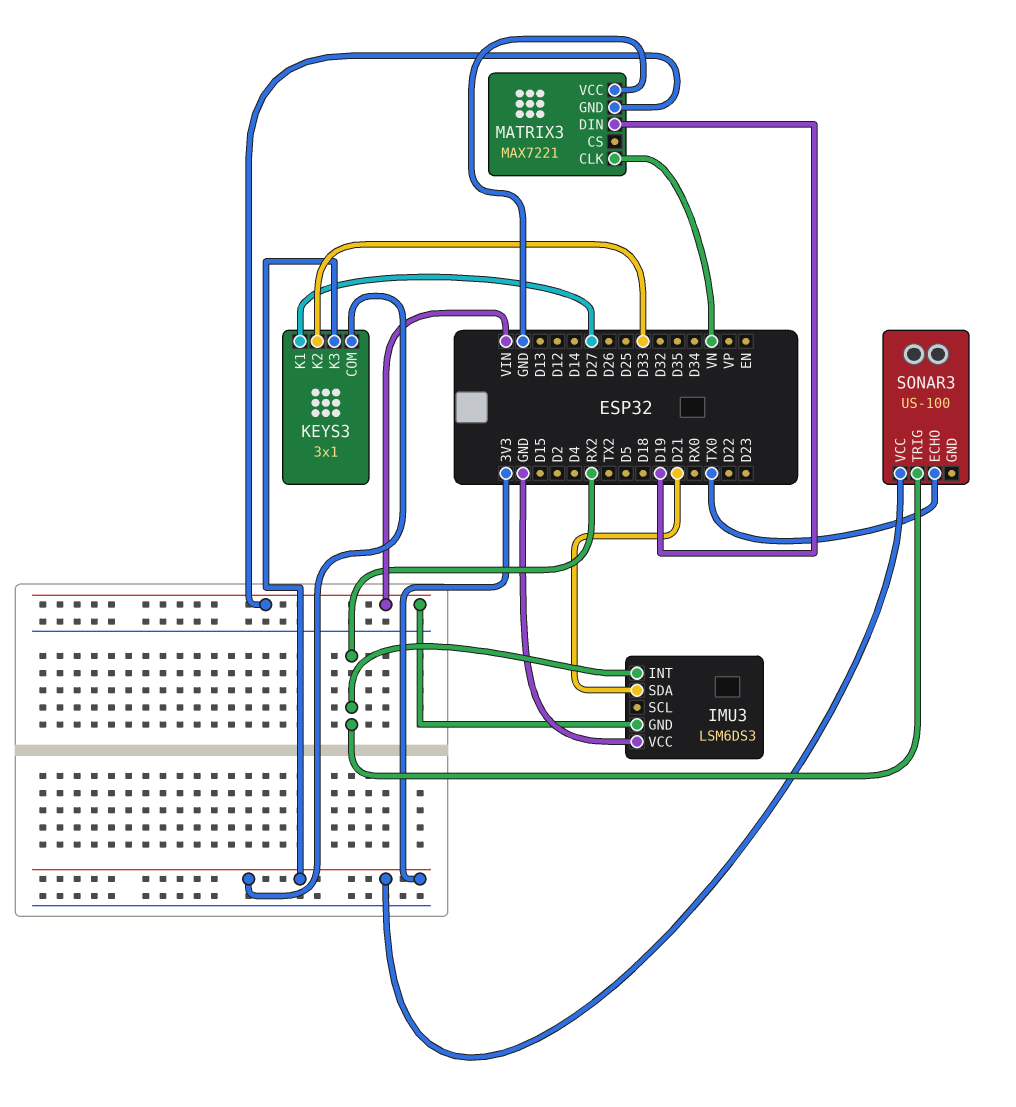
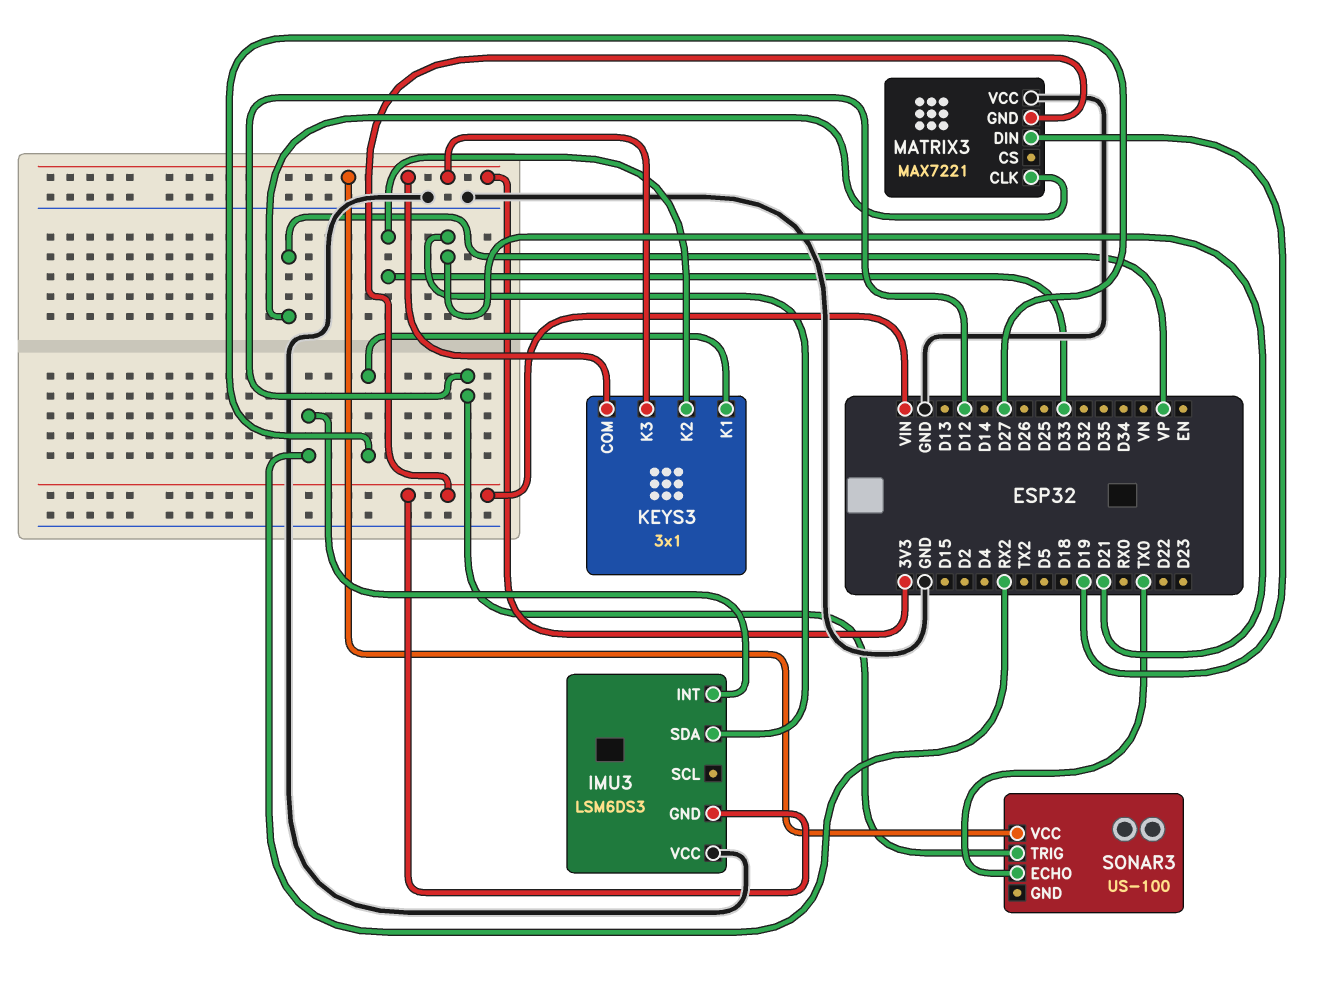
MATRIX3 pin CLK: VN -> VP
SONAR3 pin TRIG: RX2 -> D12

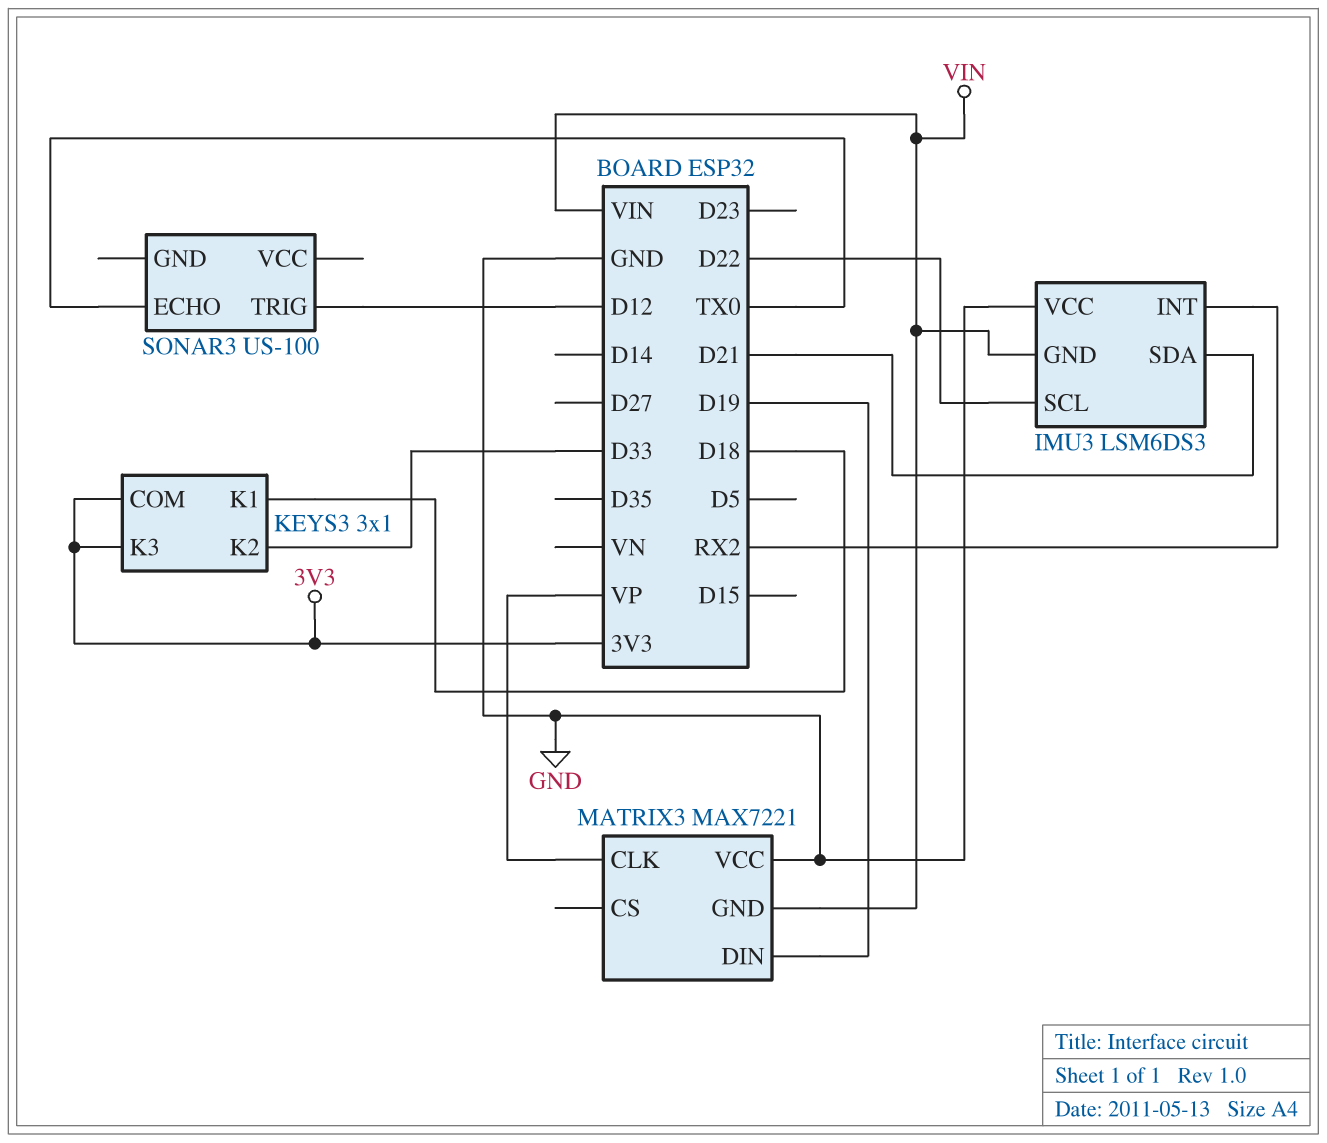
IMU3 pin SCL: none -> D22
KEYS3 pin K1: D27 -> D18
SONAR3 pin VCC: 3V3 -> none

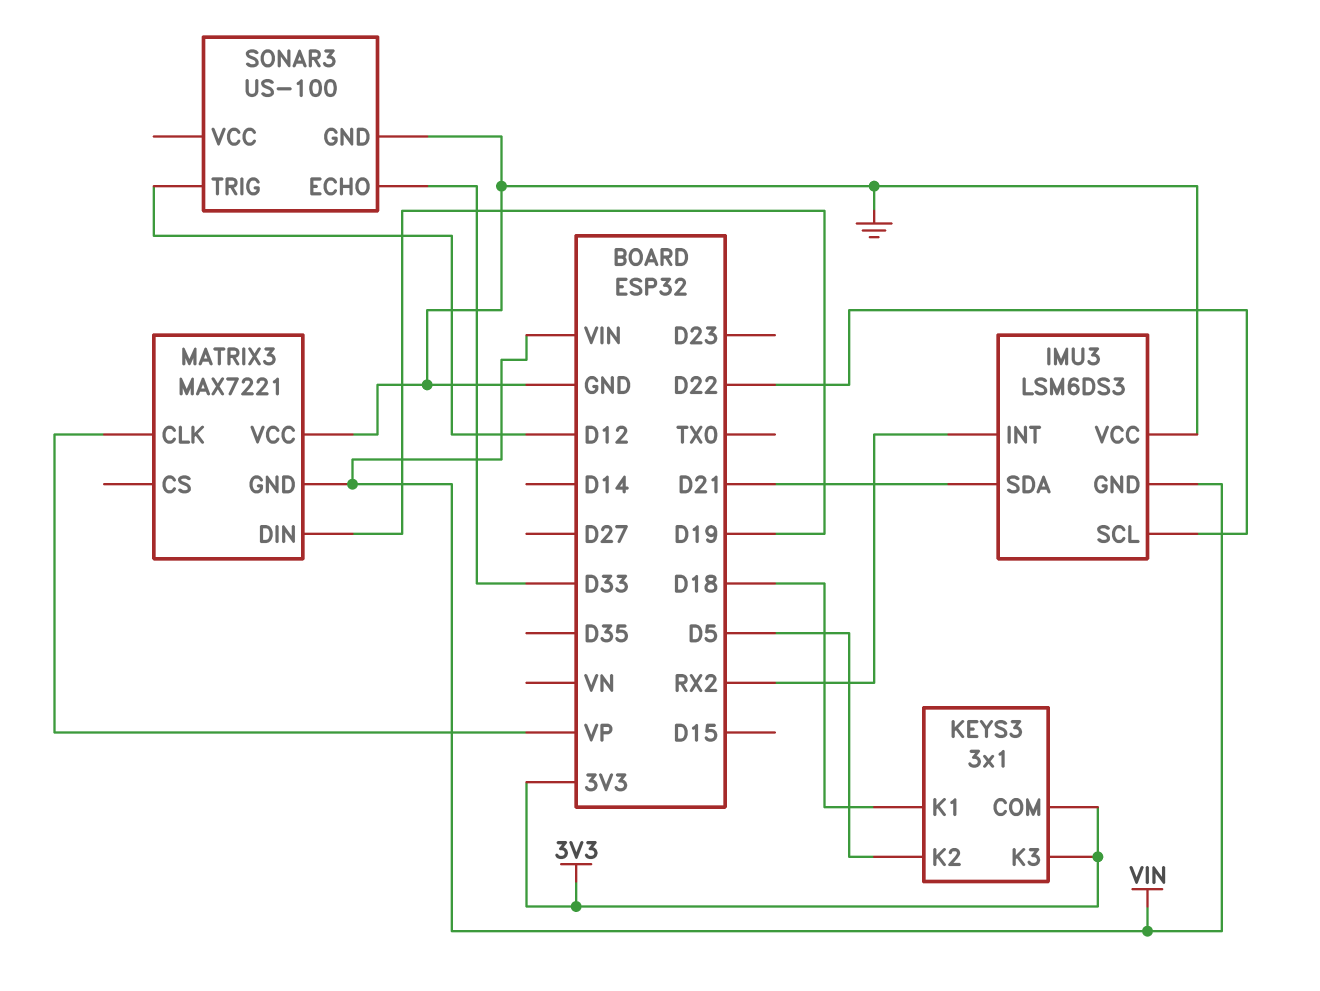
KEYS3 pin K2: D33 -> D5
SONAR3 pin ECHO: TX0 -> D33
SONAR3 pin GND: none -> GND

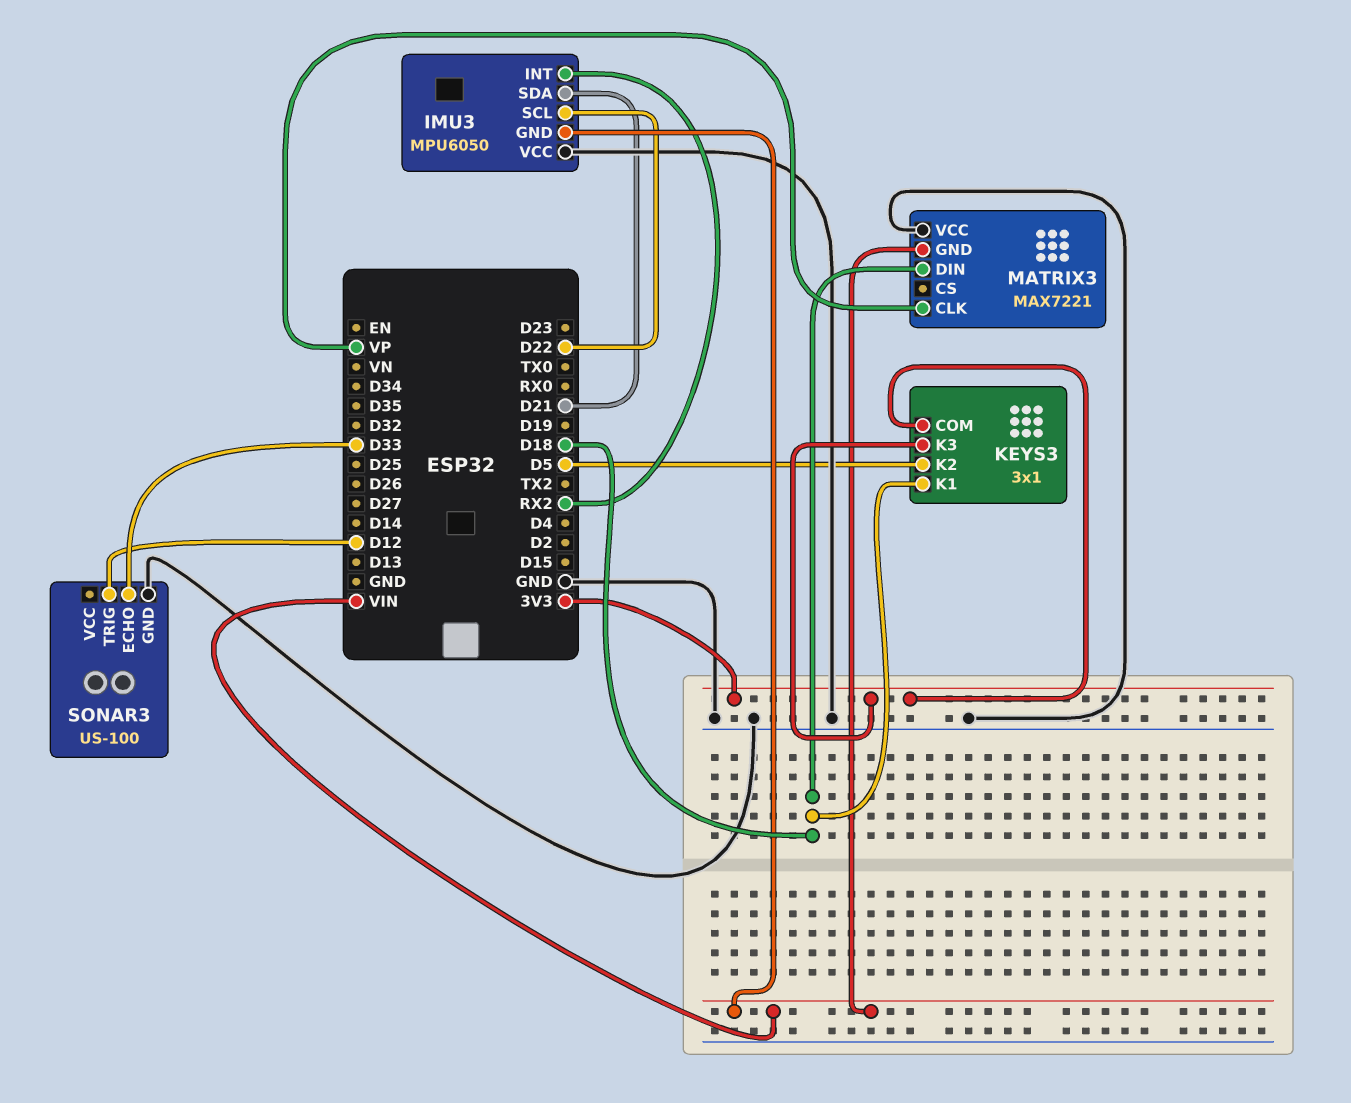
IMU3: LSM6DS3 -> MPU6050
MATRIX3 pin DIN: D19 -> D18

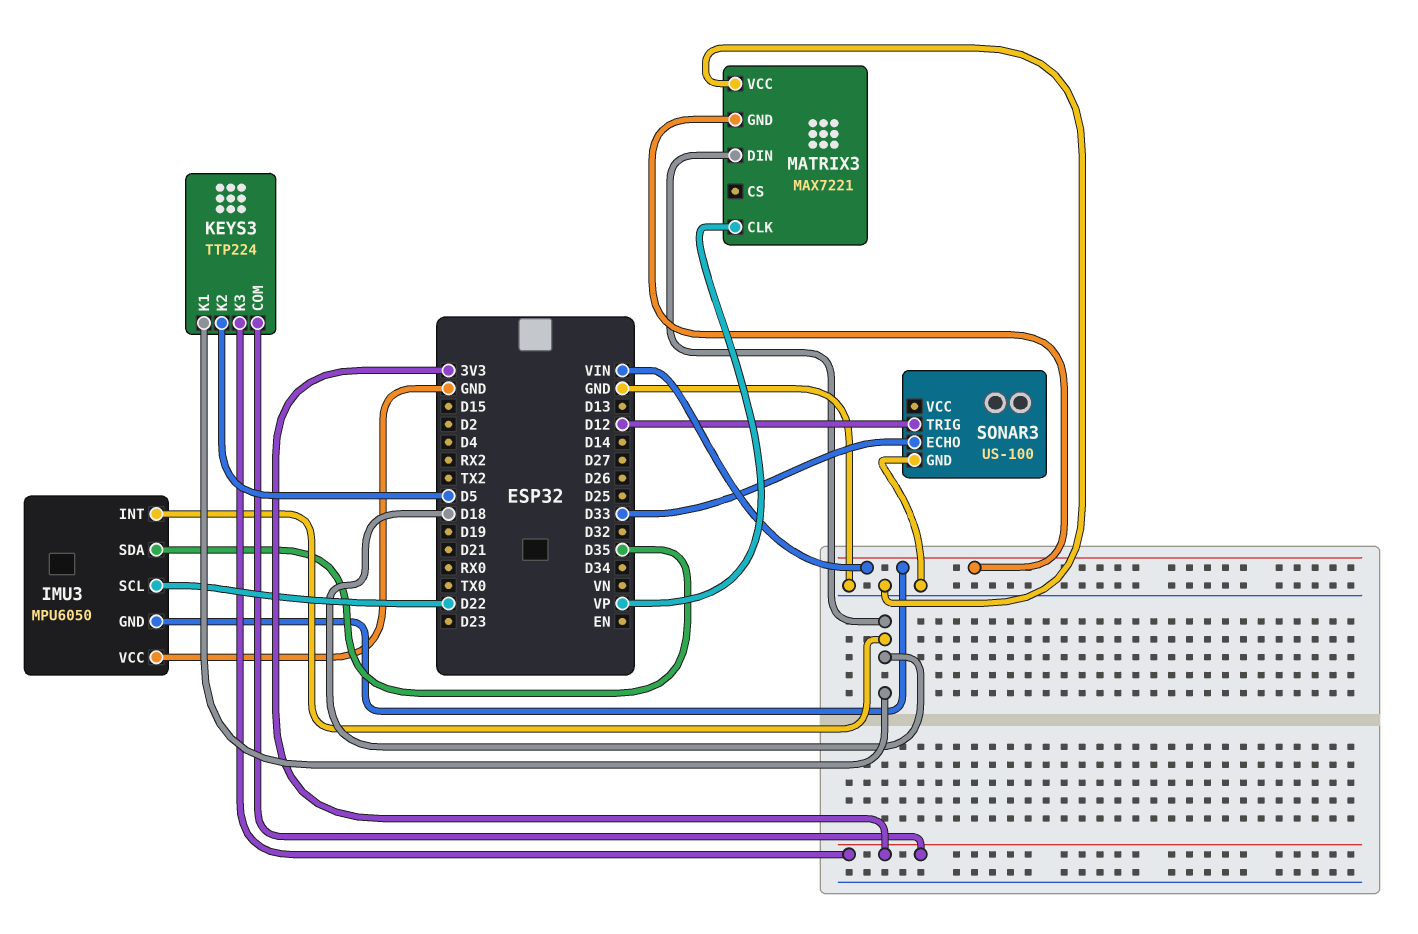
IMU3 pin INT: RX2 -> D18
IMU3 pin SDA: D21 -> D35
KEYS3: 3x1 -> TTP224

